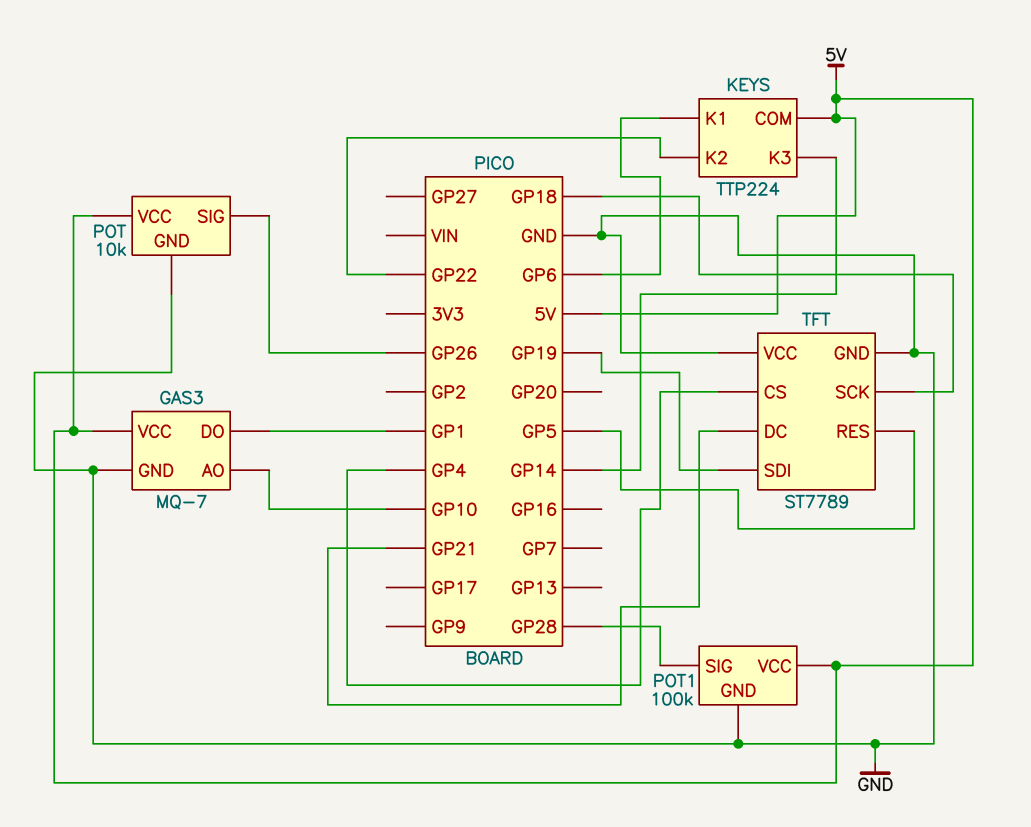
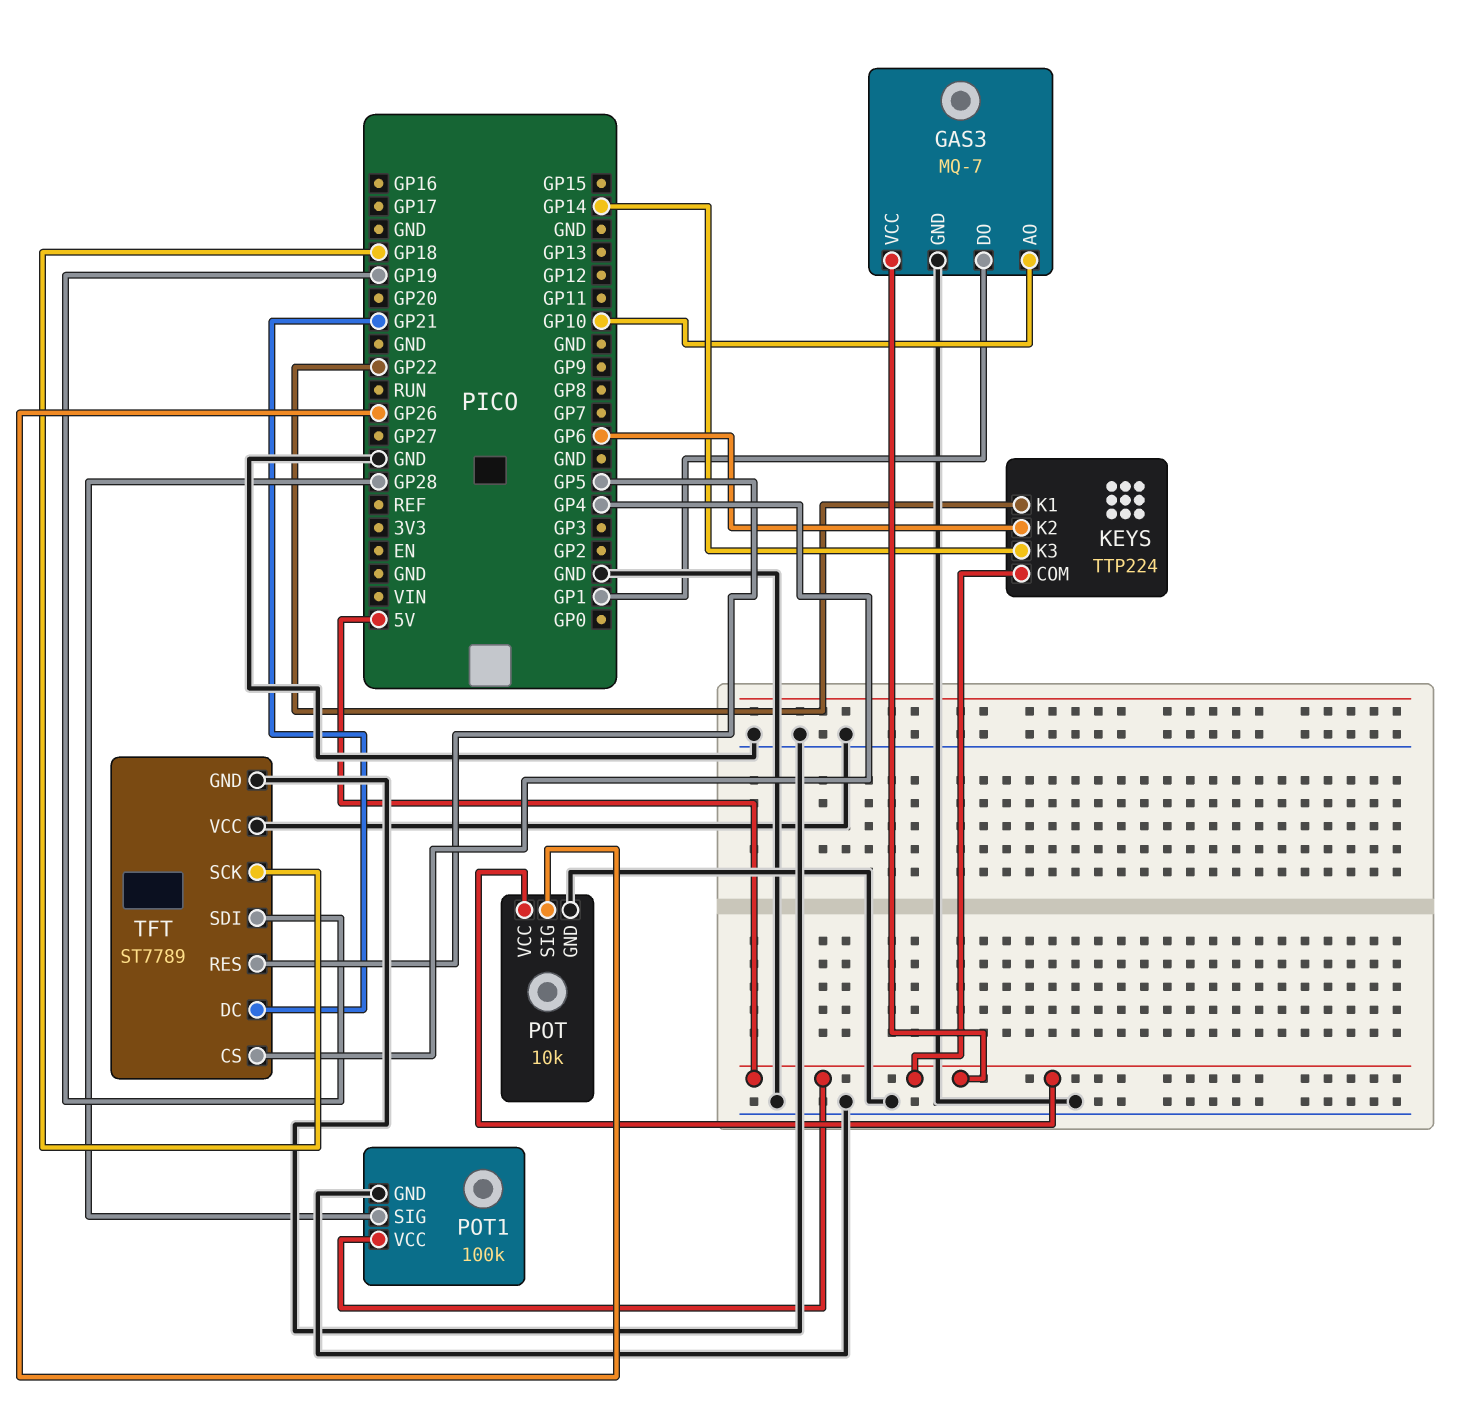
KEYS pin K1: GP6 -> GP22
KEYS pin K2: GP22 -> GP6

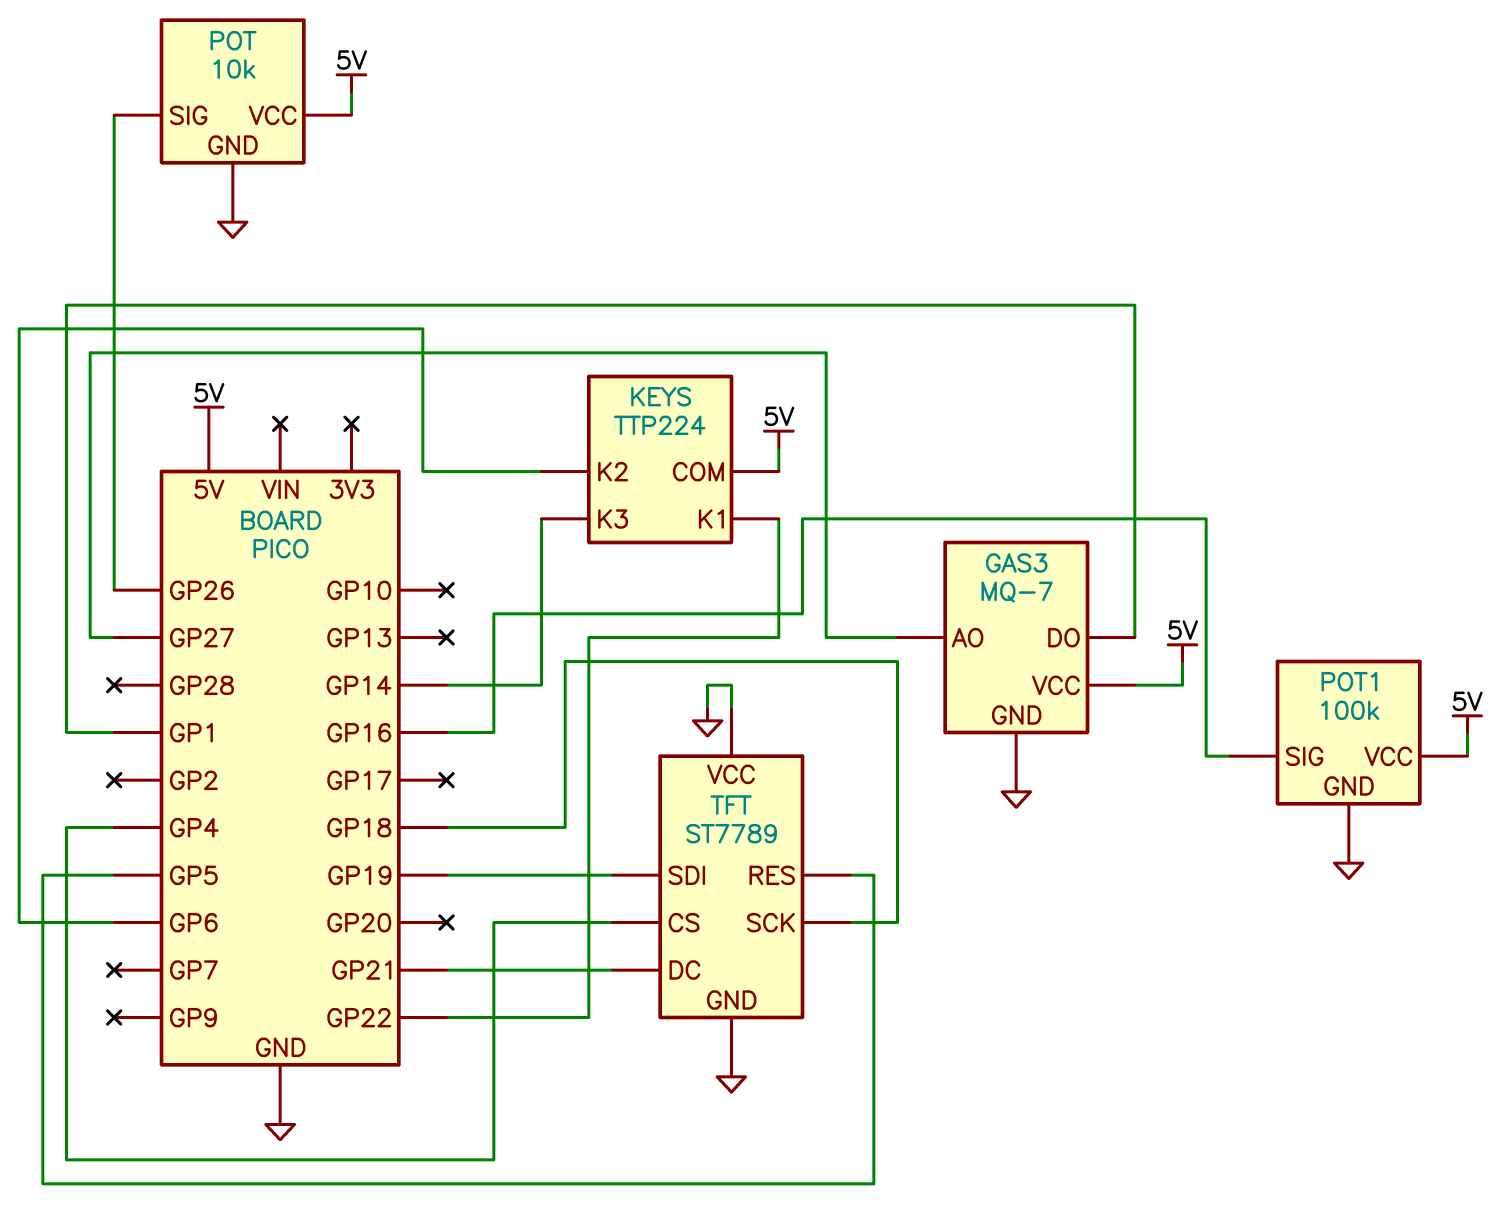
GAS3 pin AO: GP10 -> GP27
POT1 pin SIG: GP28 -> GP16

